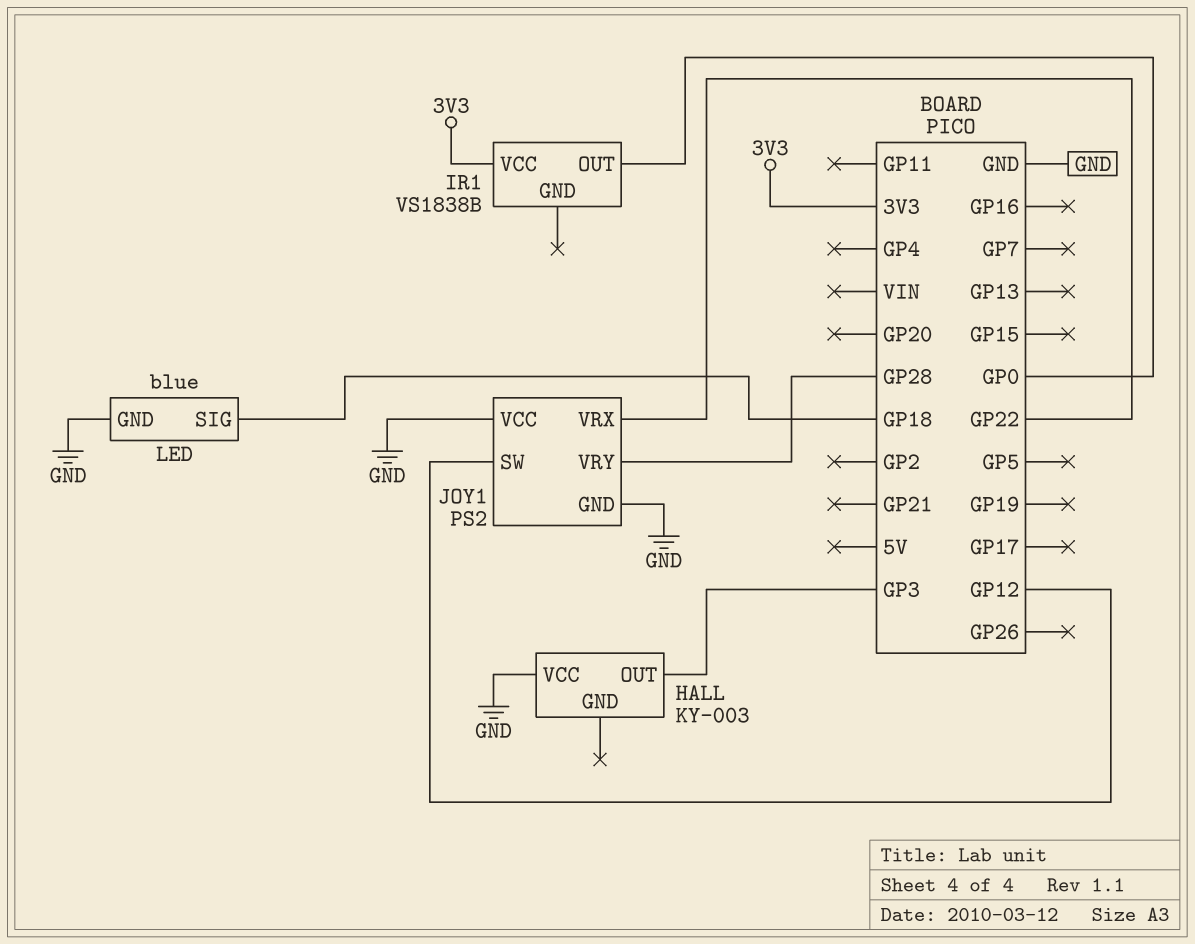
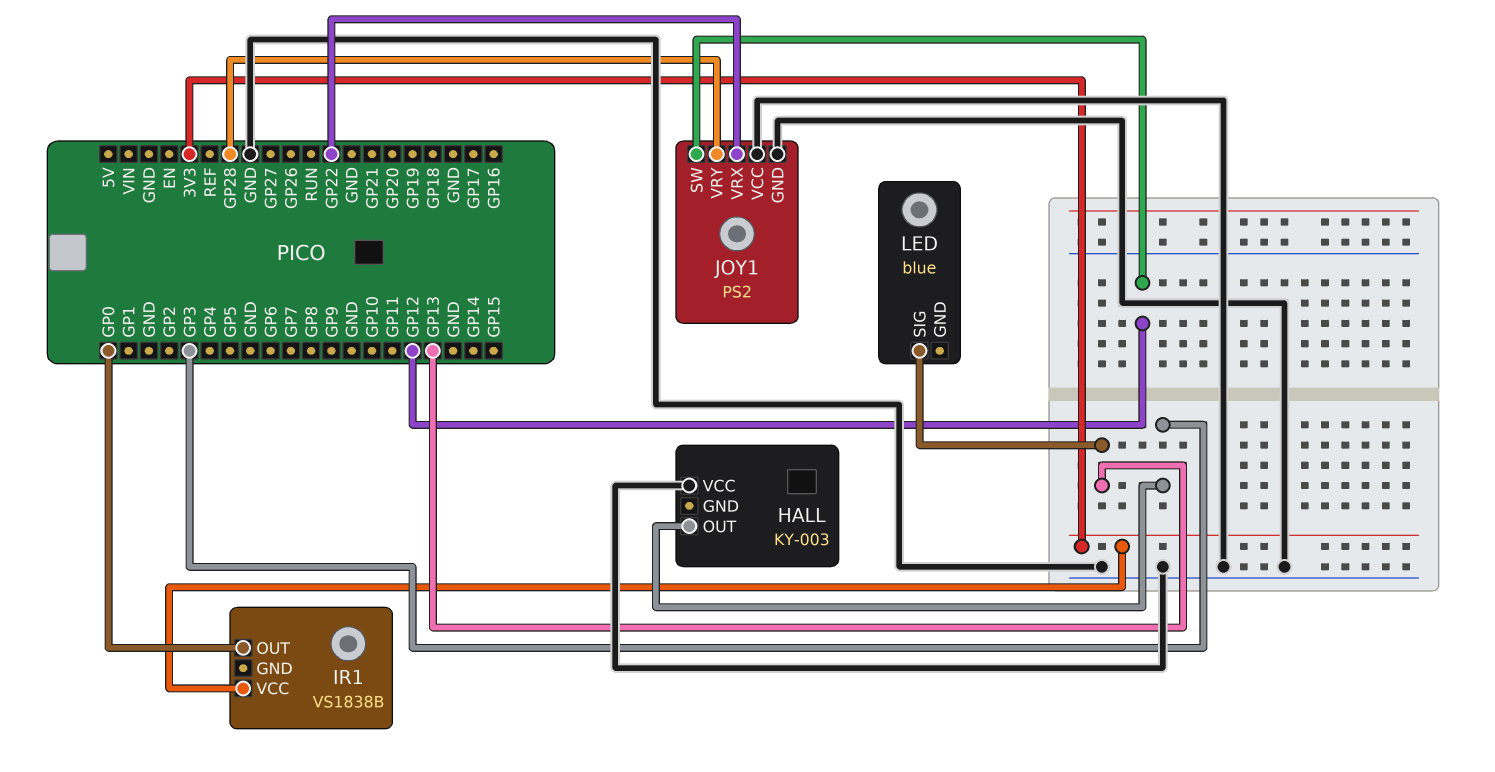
LED pin GND: GND -> none
LED pin SIG: GP18 -> GP13

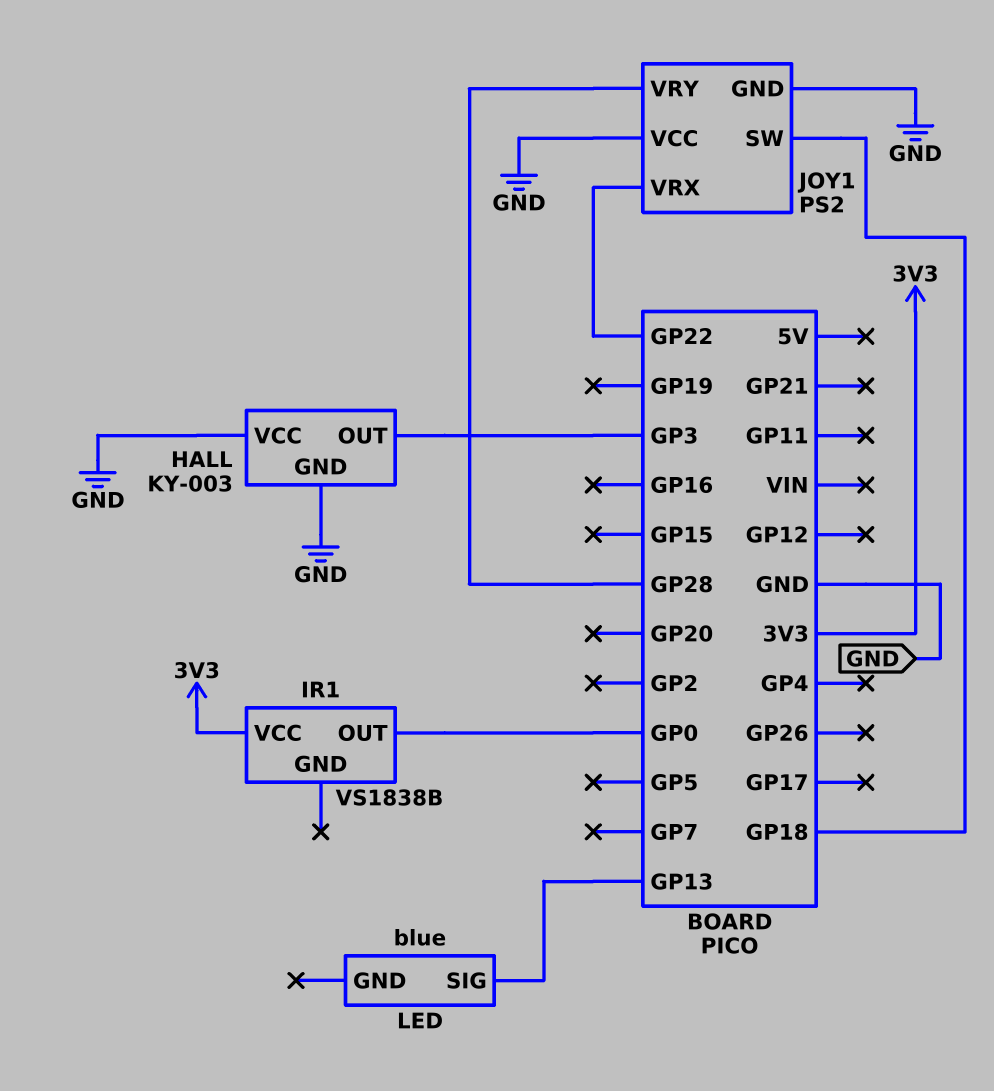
HALL pin GND: none -> GND
JOY1 pin SW: GP12 -> GP18

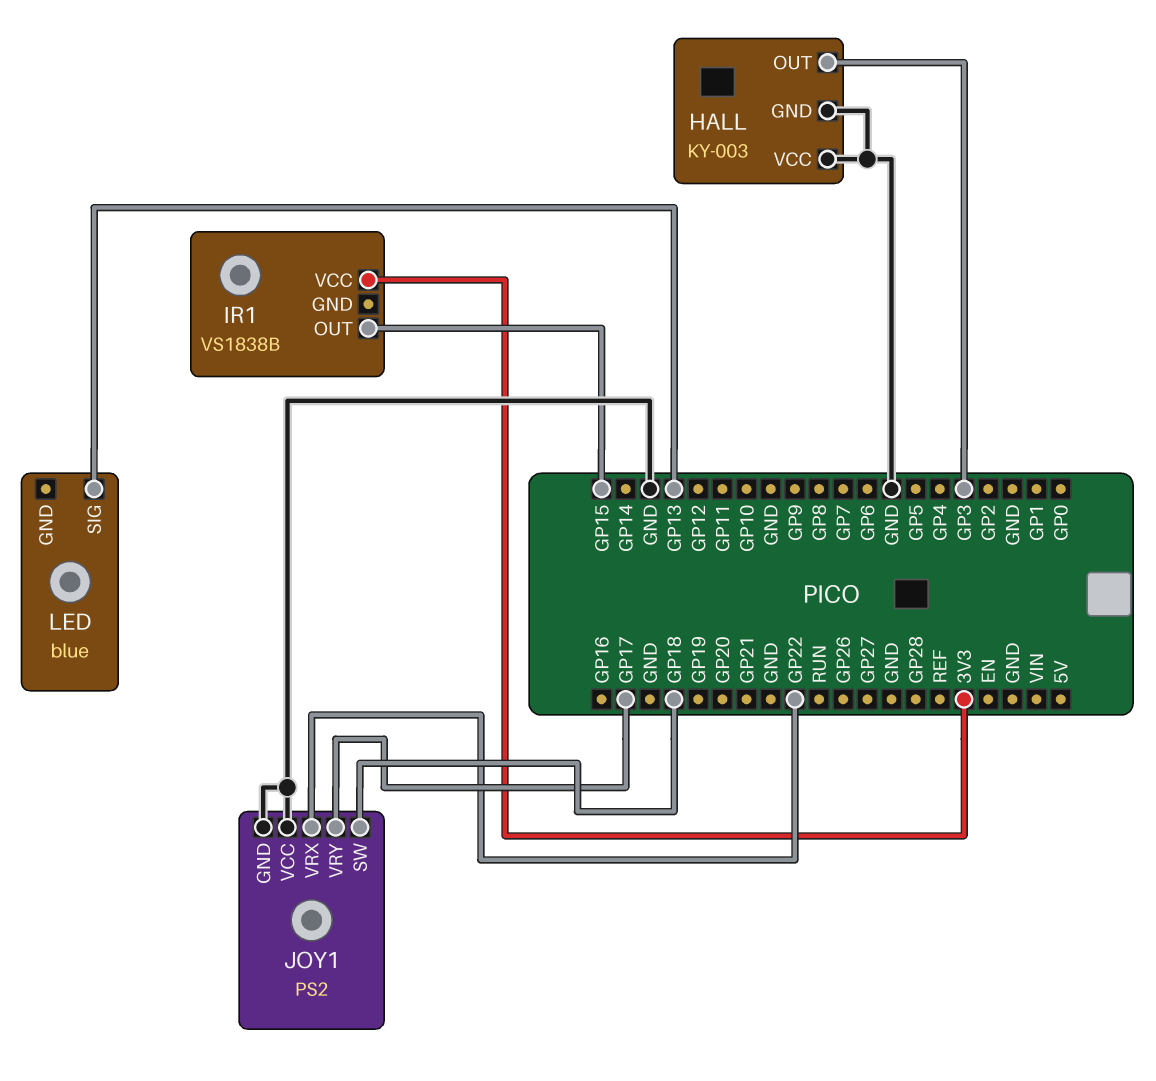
IR1 pin OUT: GP0 -> GP15
JOY1 pin VRY: GP28 -> GP17

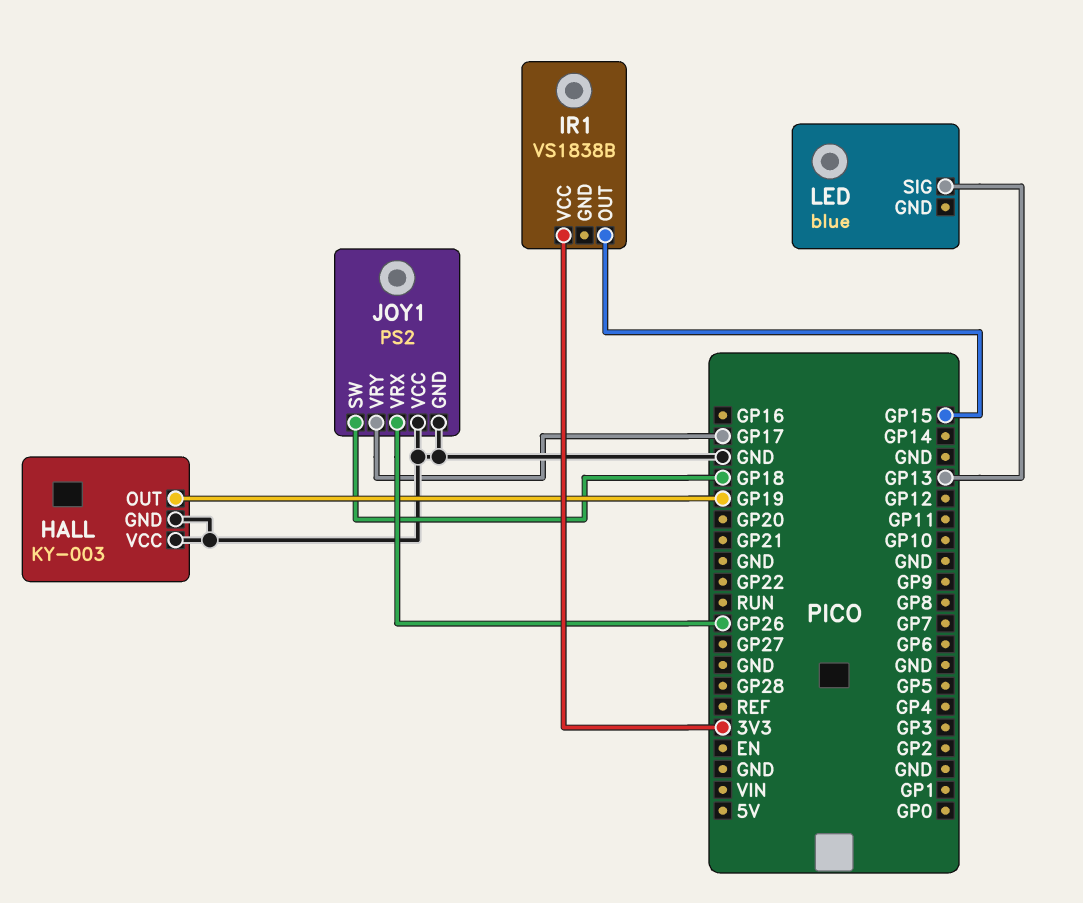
HALL pin OUT: GP3 -> GP19
JOY1 pin VRX: GP22 -> GP26

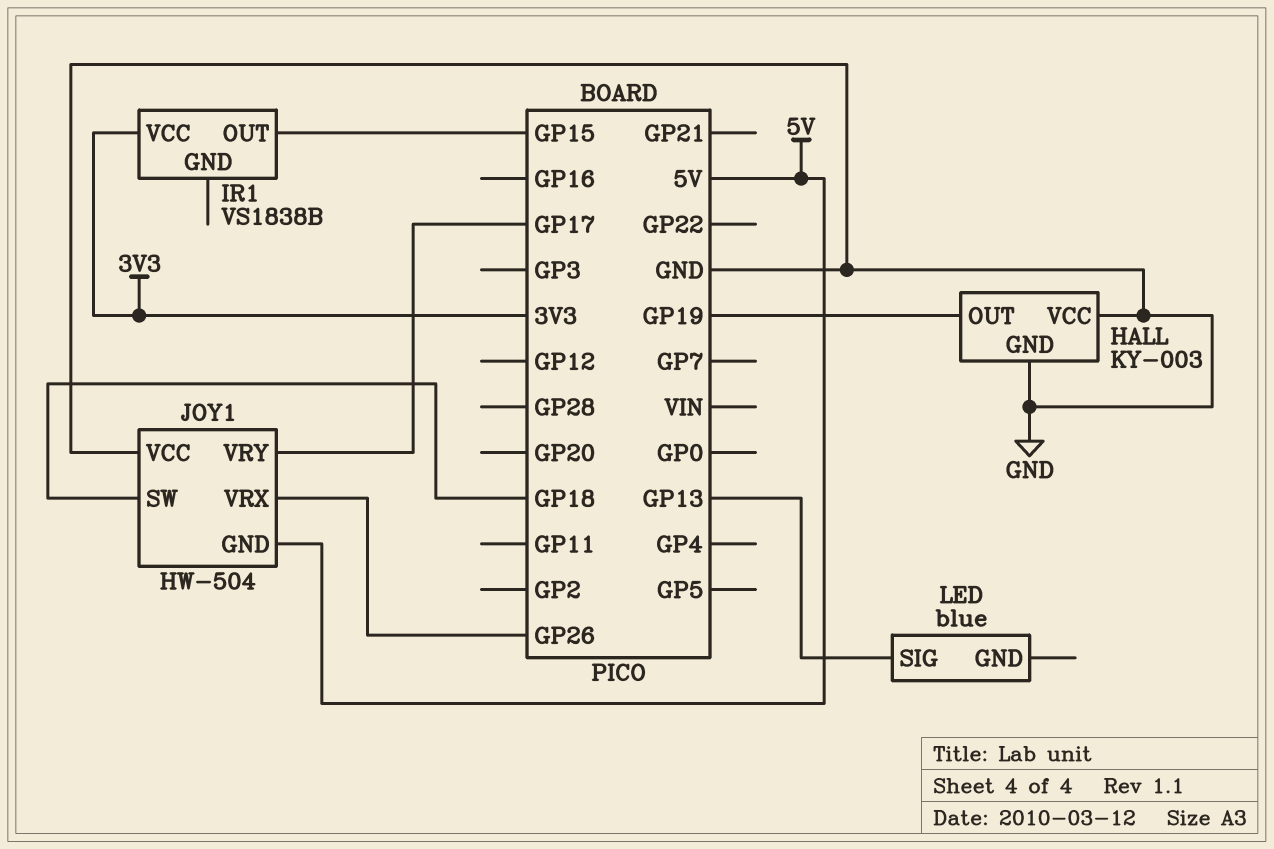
JOY1: PS2 -> HW-504
JOY1 pin GND: GND -> 5V

